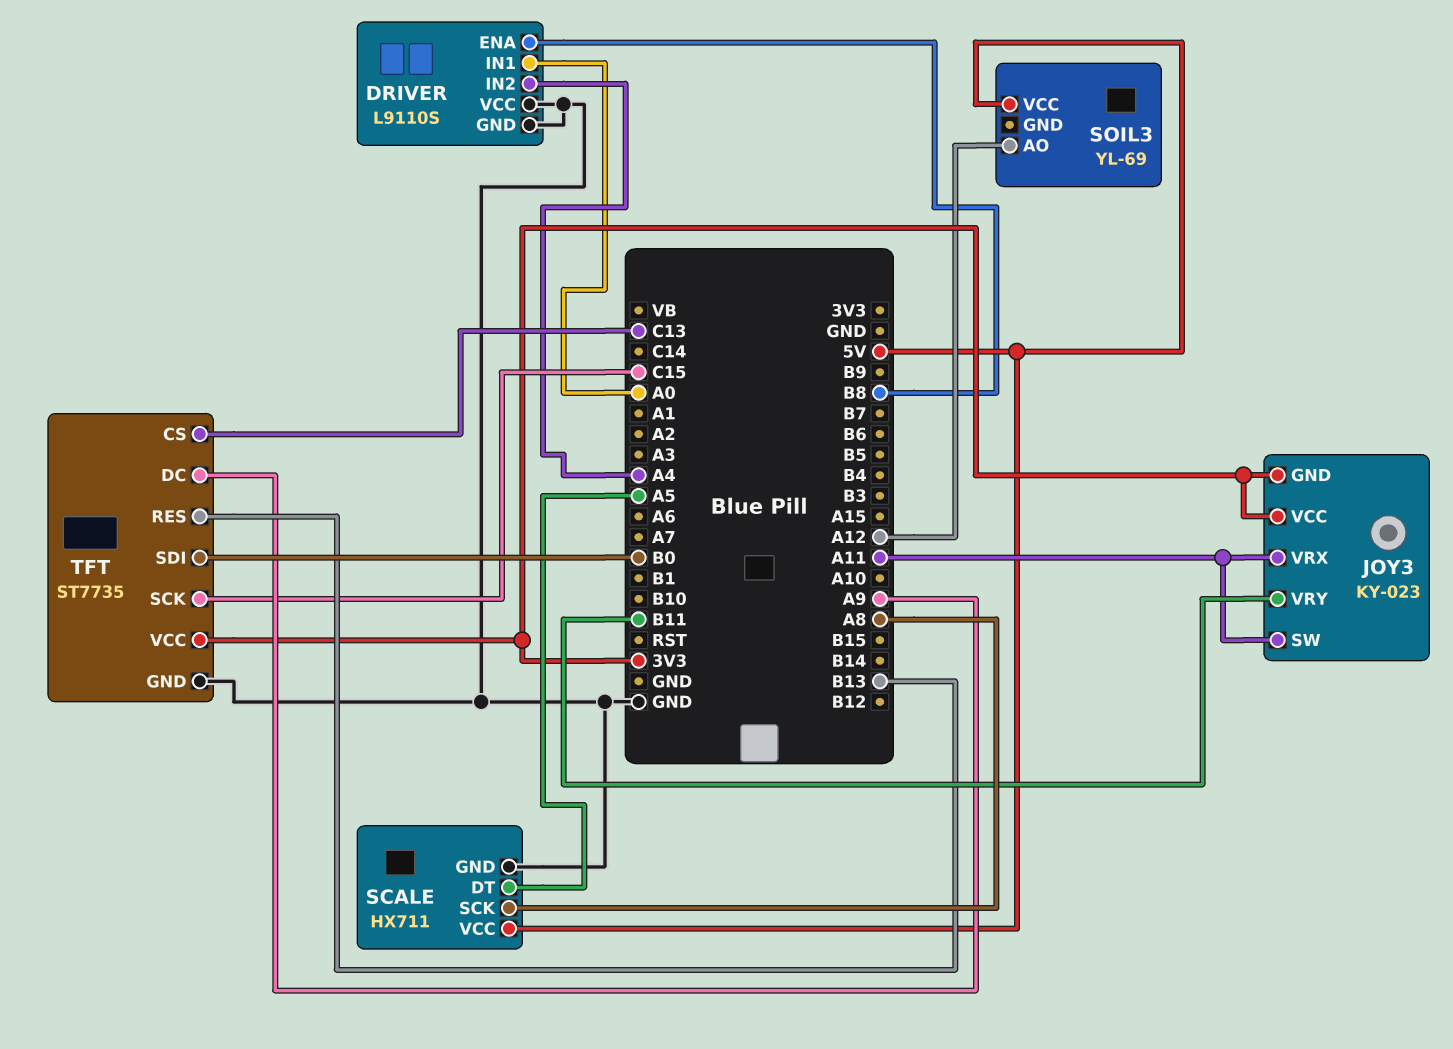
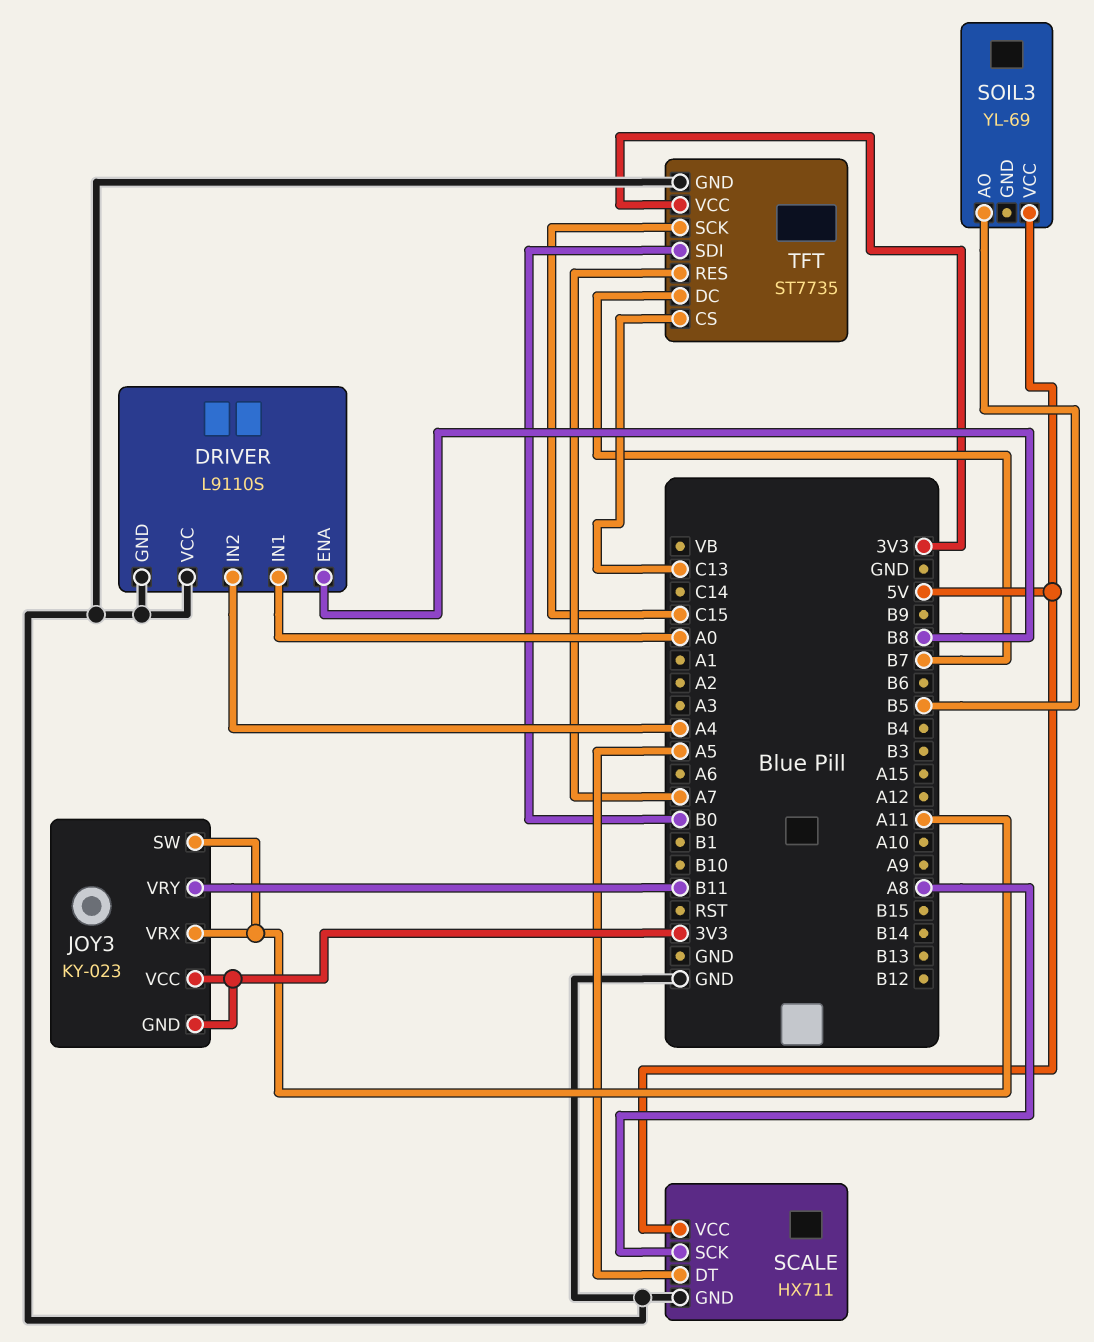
SOIL3 pin AO: A12 -> B5
TFT pin DC: A9 -> B7
TFT pin RES: B13 -> A7

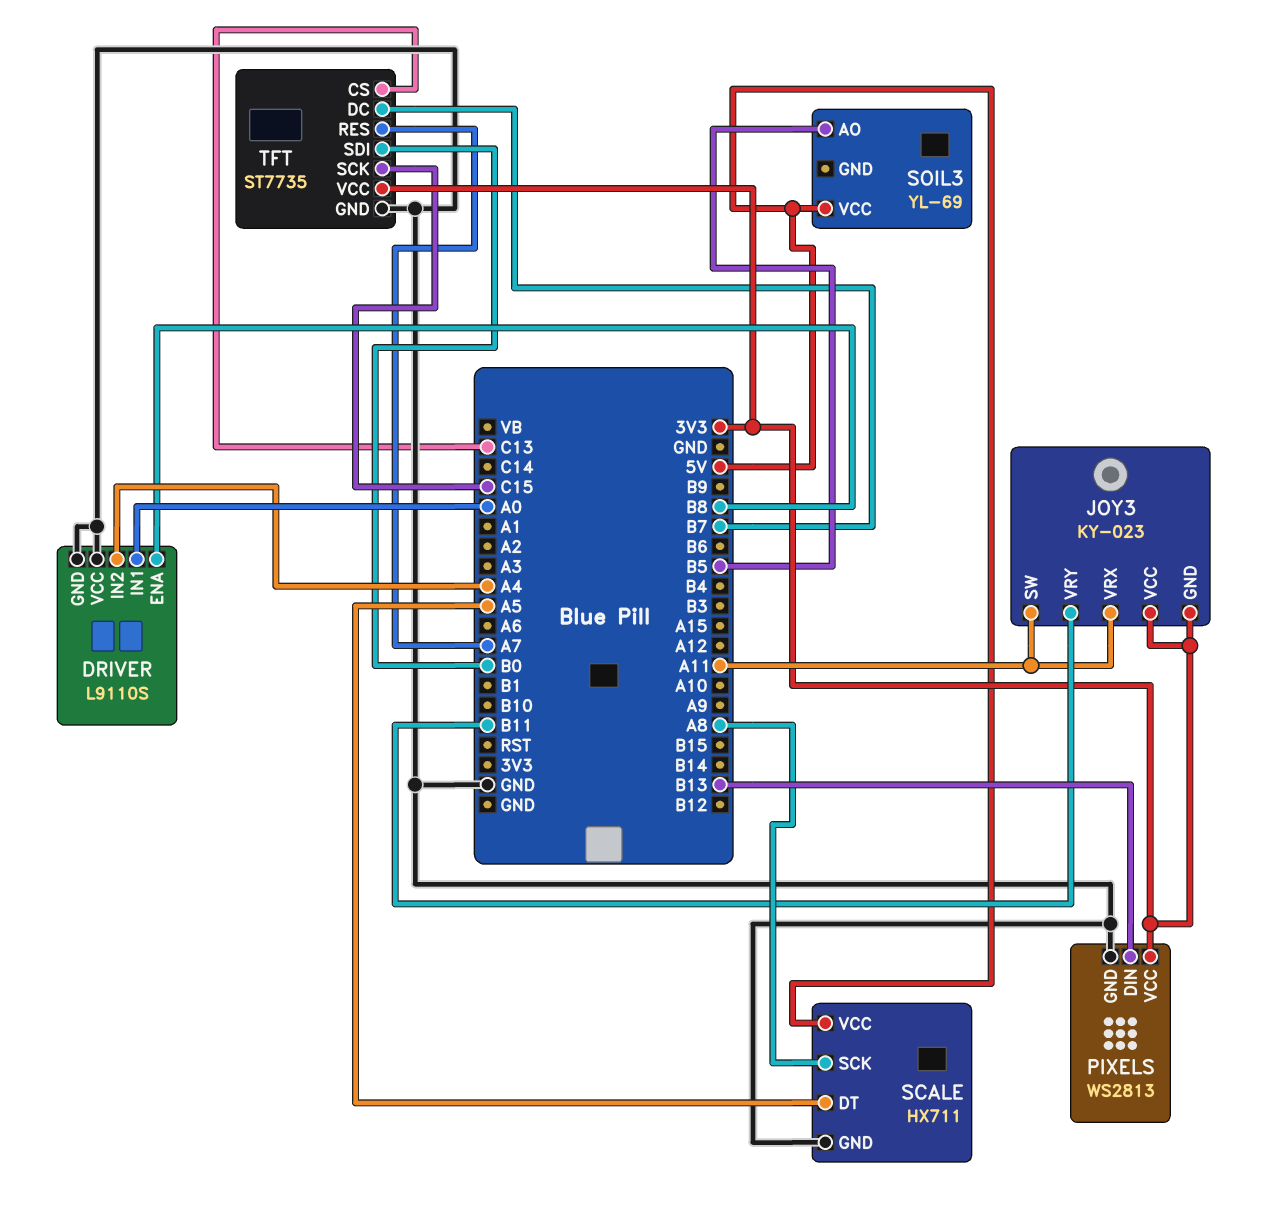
PIXELS: none -> WS2813
PIXELS pin DIN: none -> B13
PIXELS pin GND: none -> GND
PIXELS pin VCC: none -> 3V3

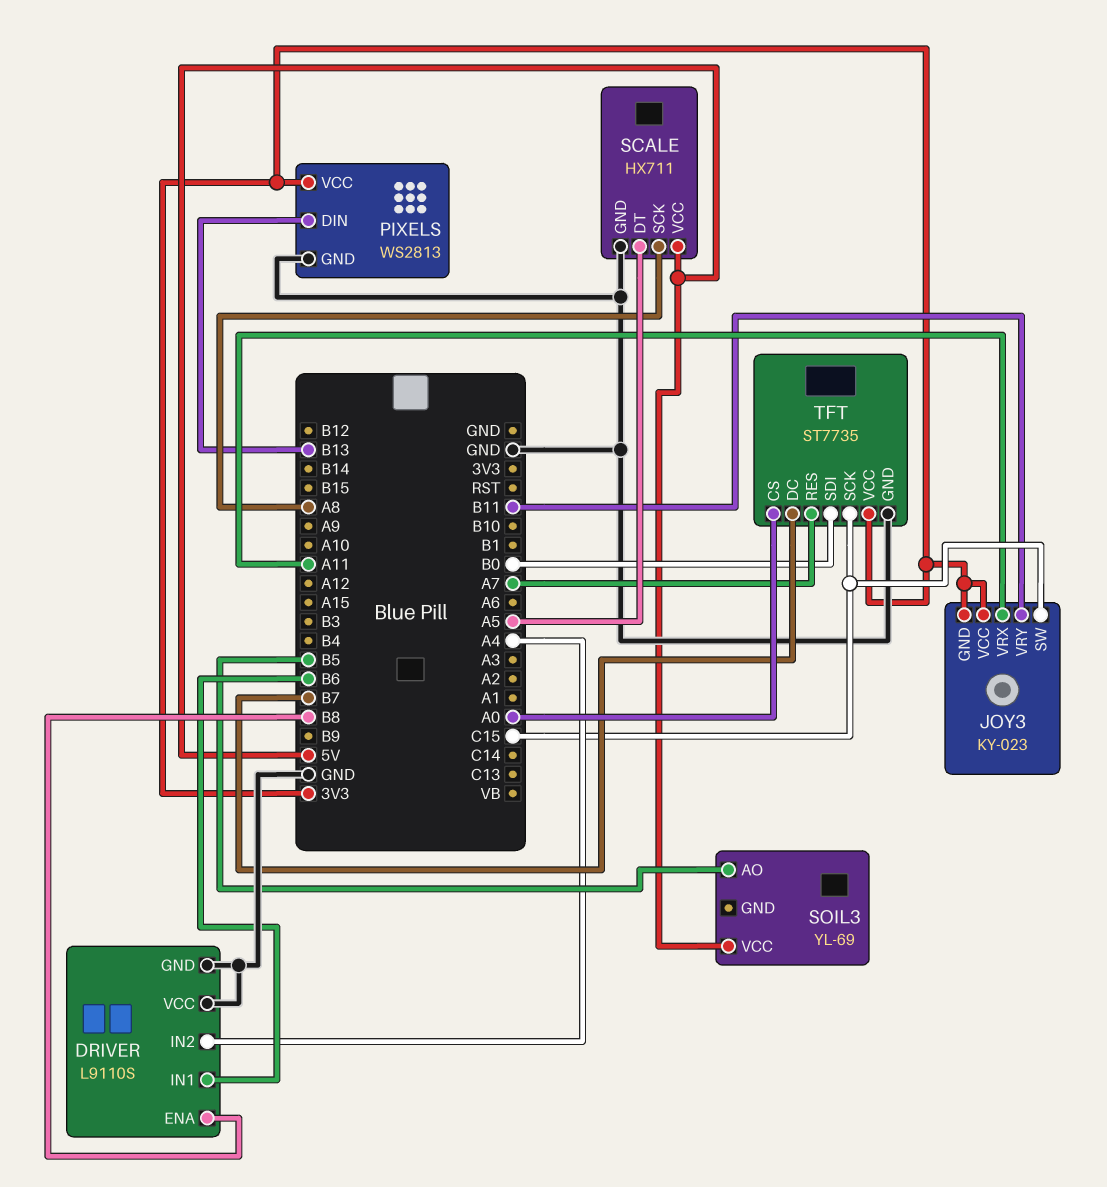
DRIVER pin IN1: A0 -> B6
JOY3 pin SW: A11 -> C15
TFT pin CS: C13 -> A0

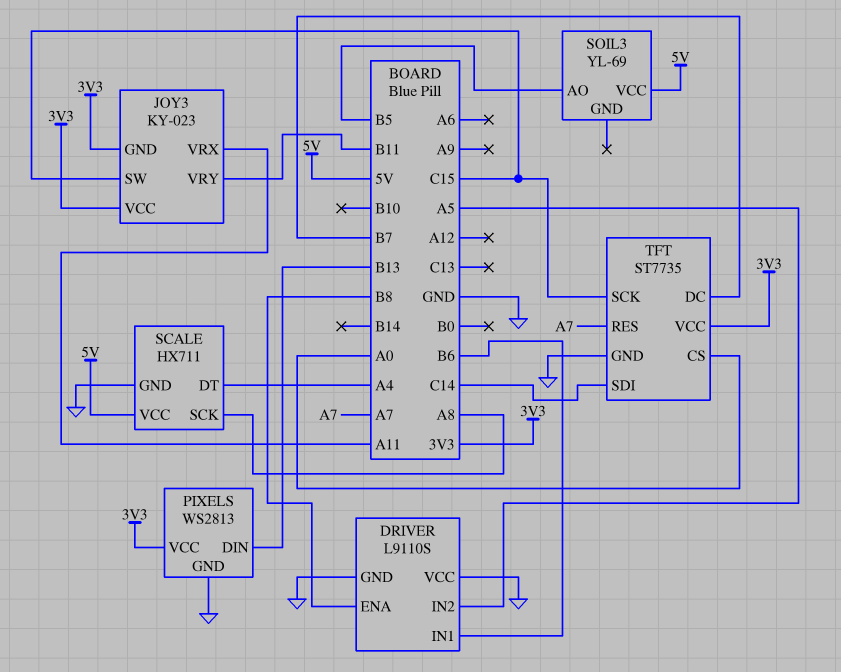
DRIVER pin IN2: A4 -> A5
SCALE pin DT: A5 -> A4
TFT pin SDI: B0 -> C14

